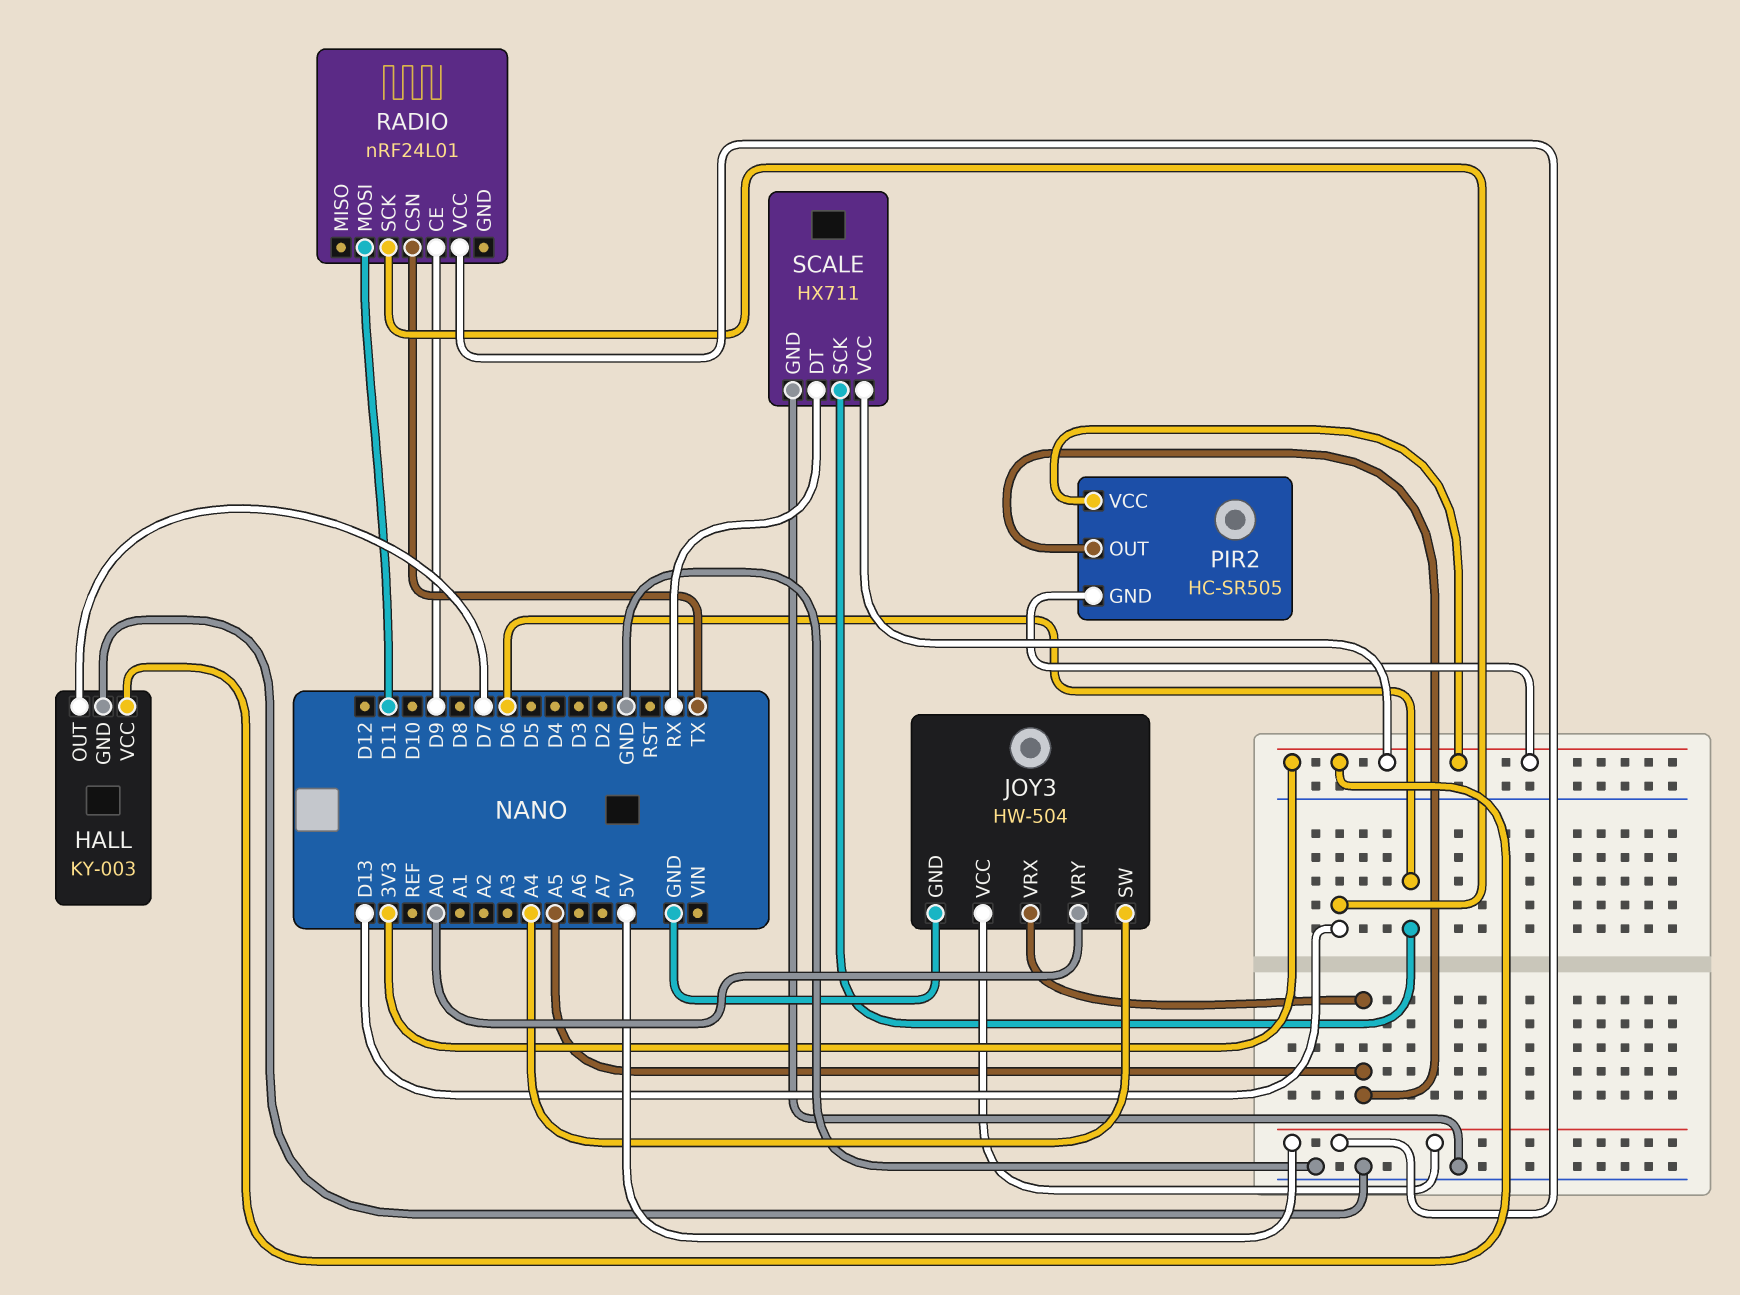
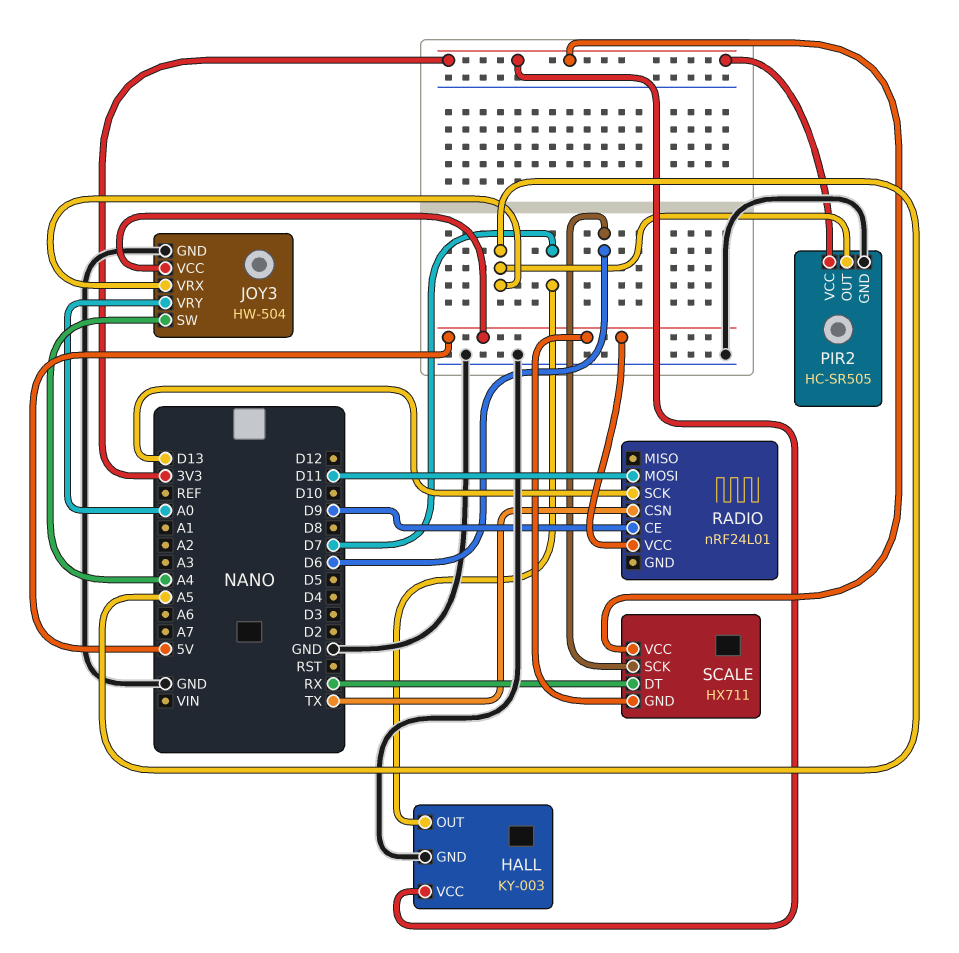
PIR2 pin GND: 3V3 -> GND
SCALE pin GND: GND -> 5V

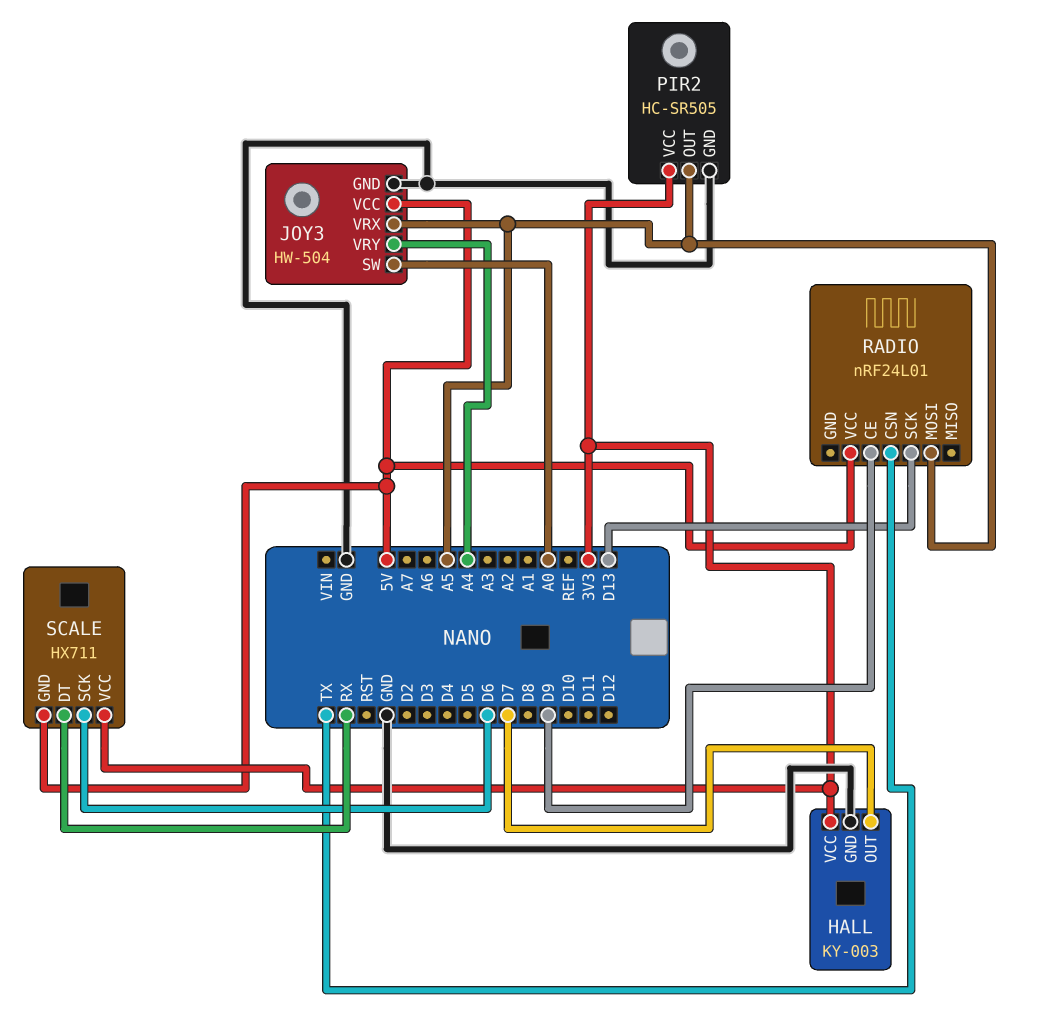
JOY3 pin SW: A4 -> A0
JOY3 pin VRY: A0 -> A4
RADIO pin MOSI: D11 -> A5

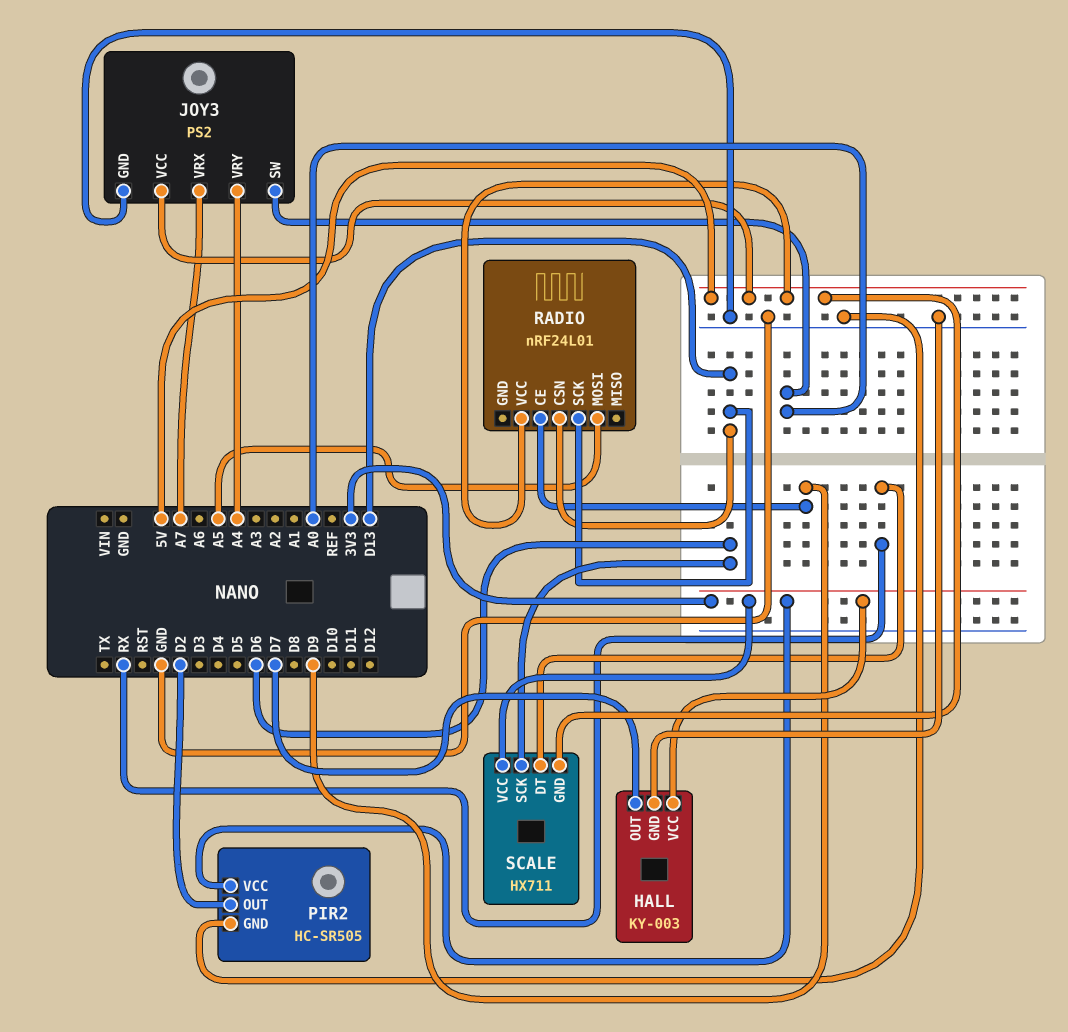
JOY3: HW-504 -> PS2
JOY3 pin VRX: A5 -> A7
PIR2 pin OUT: A5 -> D2
RADIO pin CSN: TX -> D13

